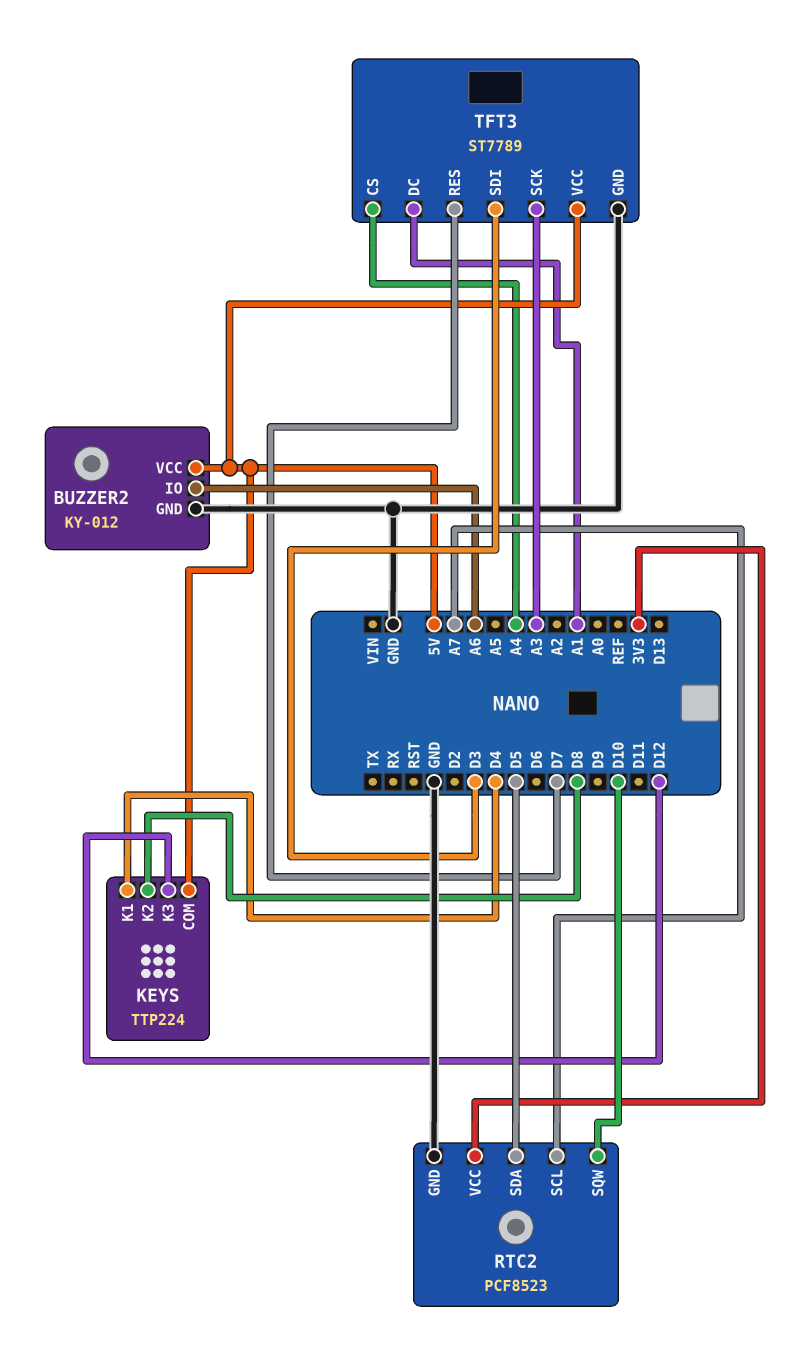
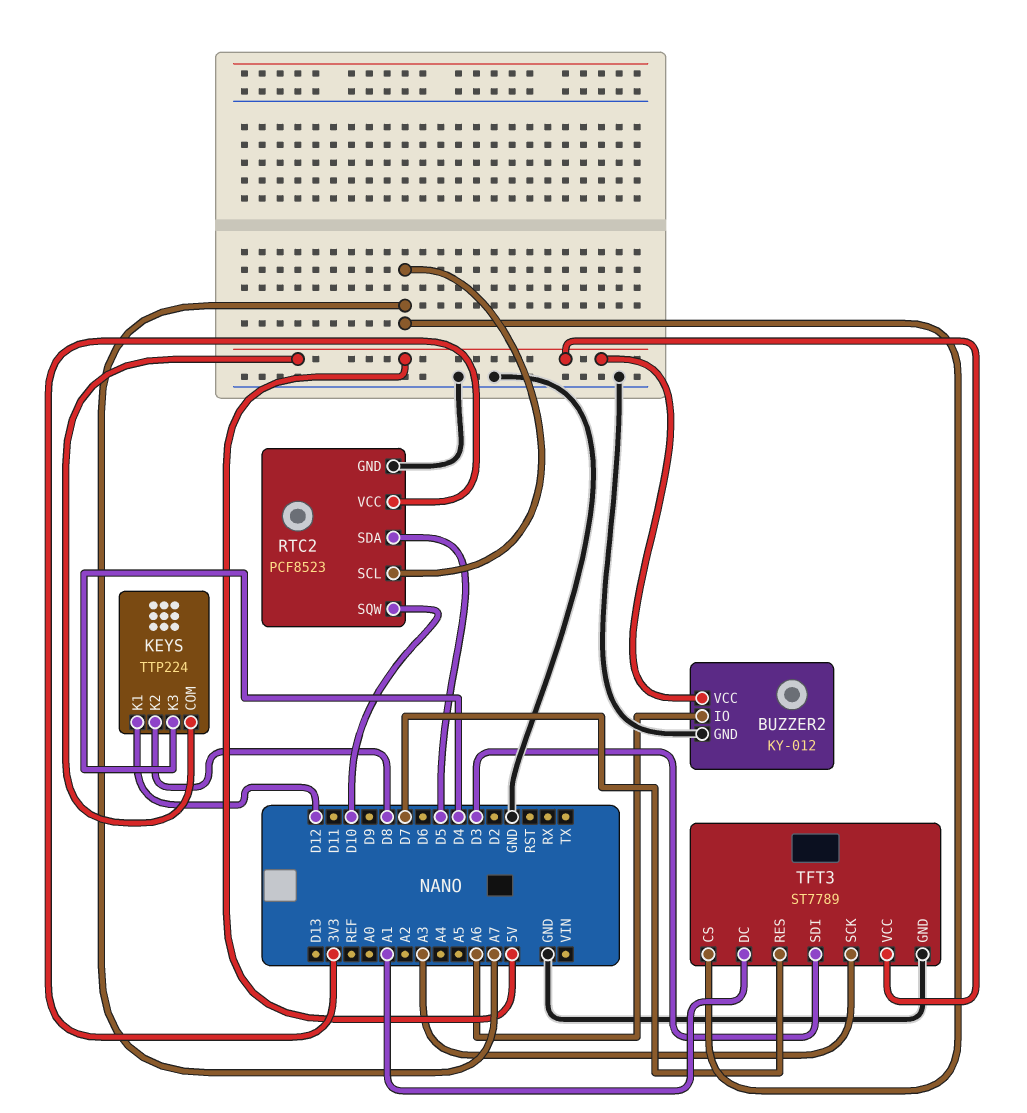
KEYS pin K1: D4 -> D12
KEYS pin K3: D12 -> D4
TFT3 pin CS: A4 -> A7

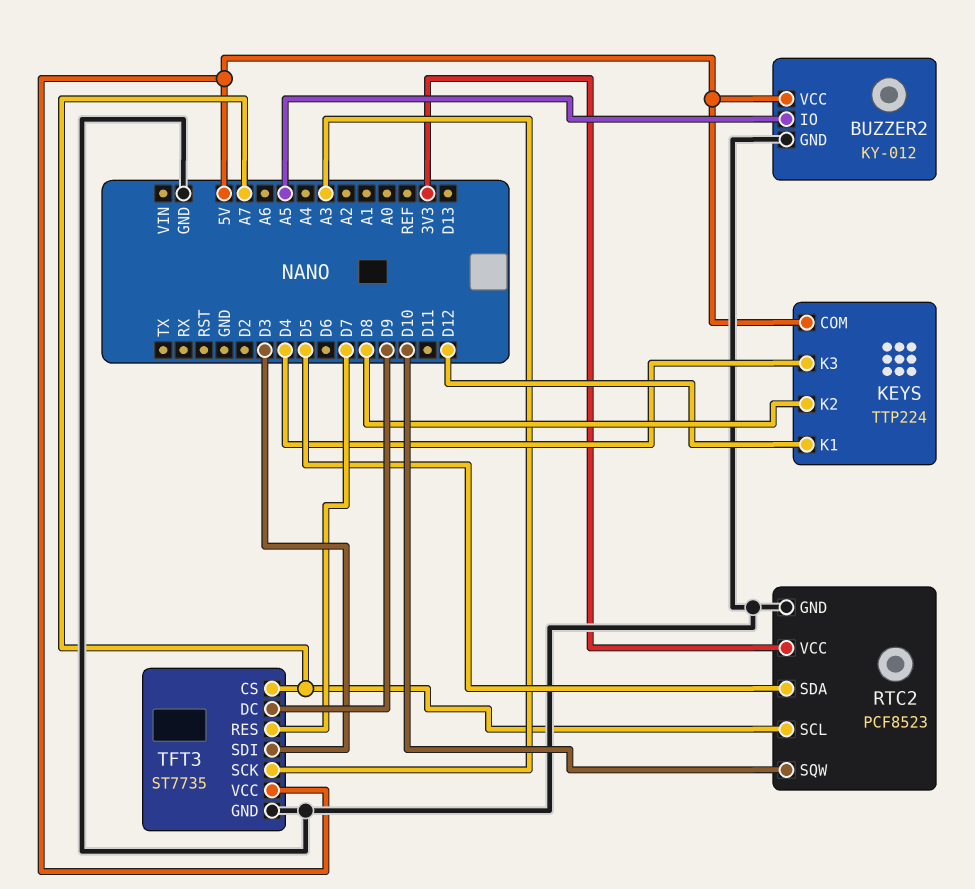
BUZZER2 pin IO: A6 -> A5
TFT3: ST7789 -> ST7735
TFT3 pin DC: A1 -> D9

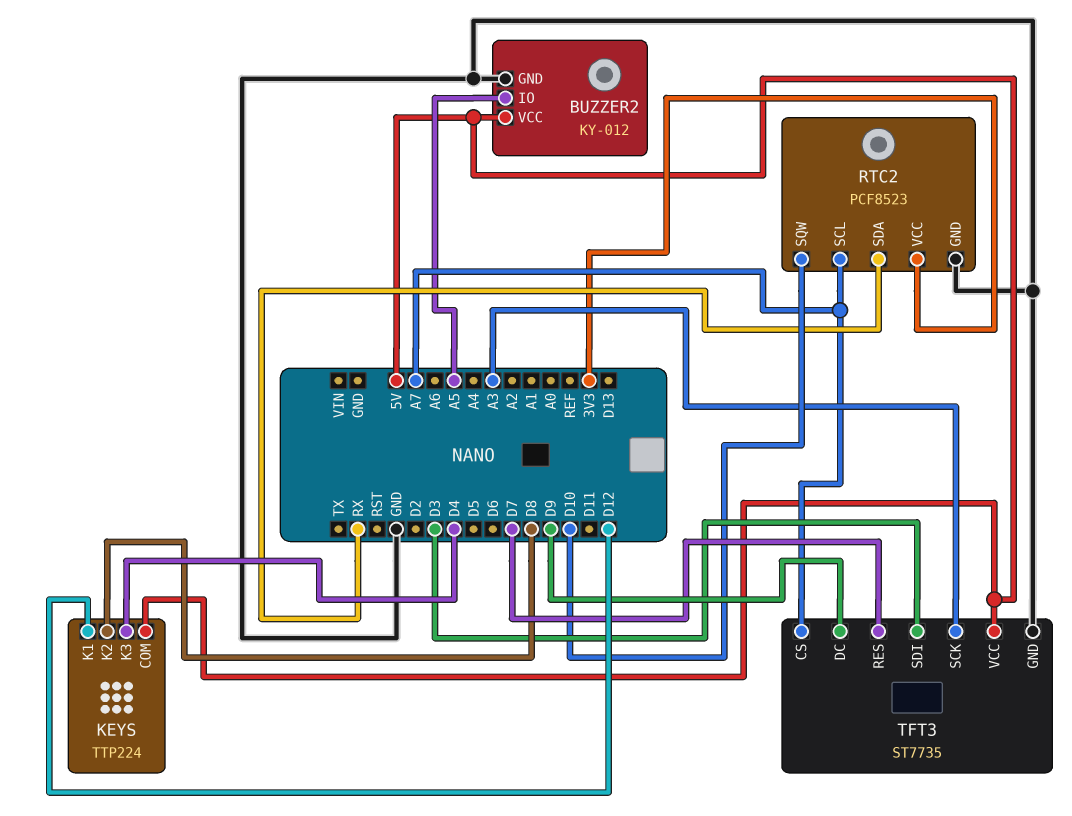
RTC2 pin SDA: D5 -> RX

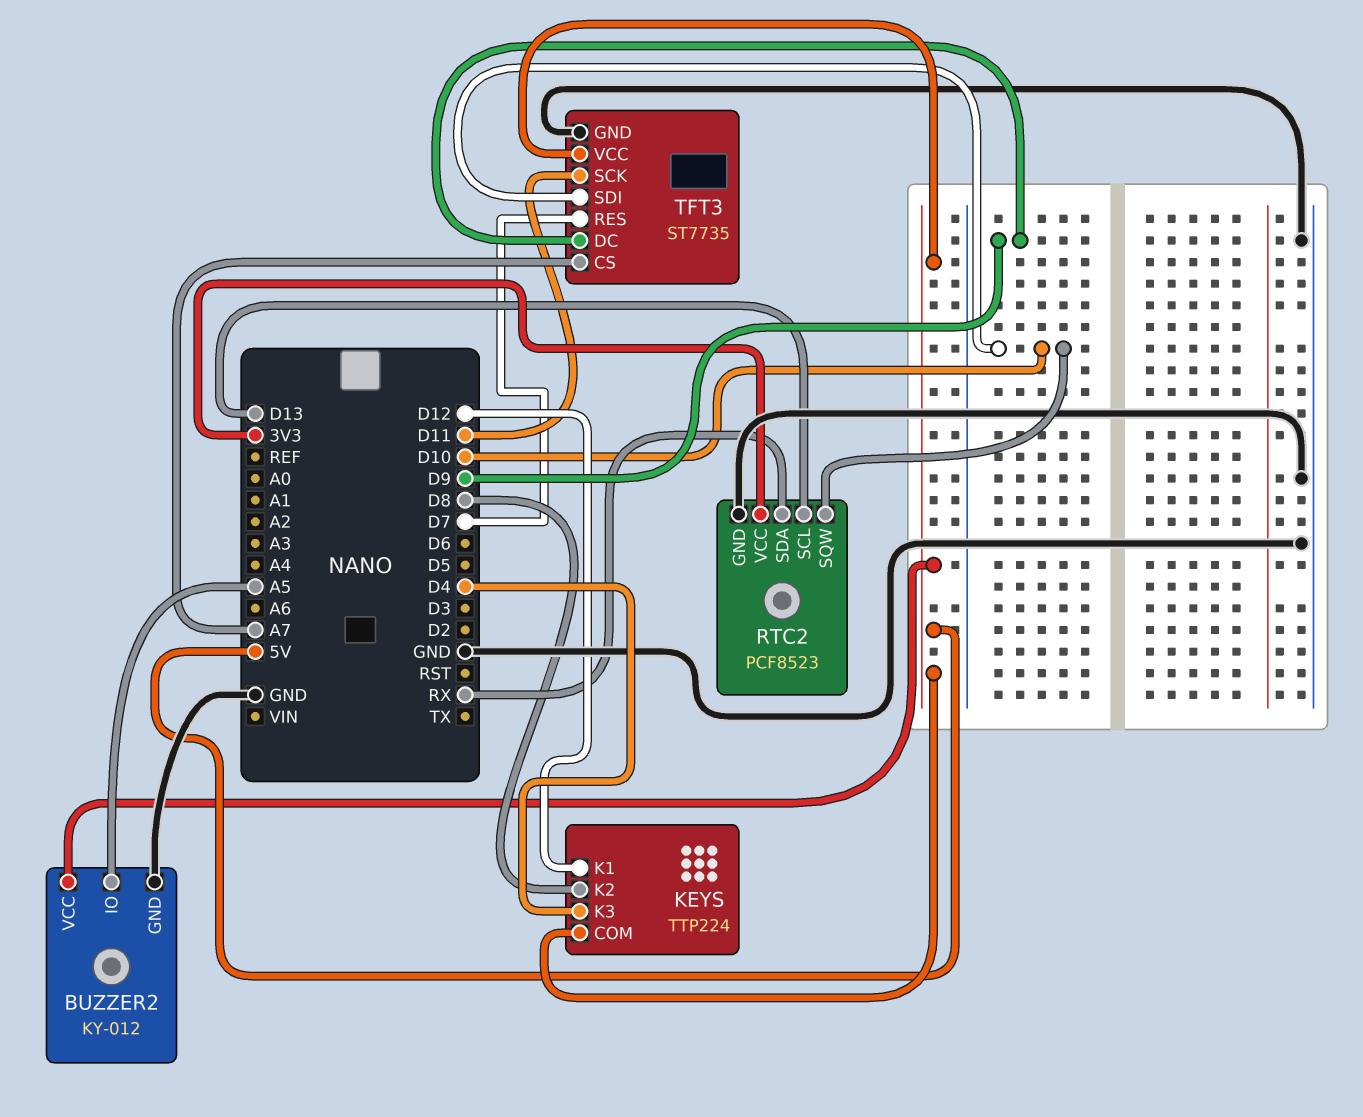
RTC2 pin SCL: A7 -> D13
TFT3 pin SCK: A3 -> D11
TFT3 pin SDI: D3 -> D10

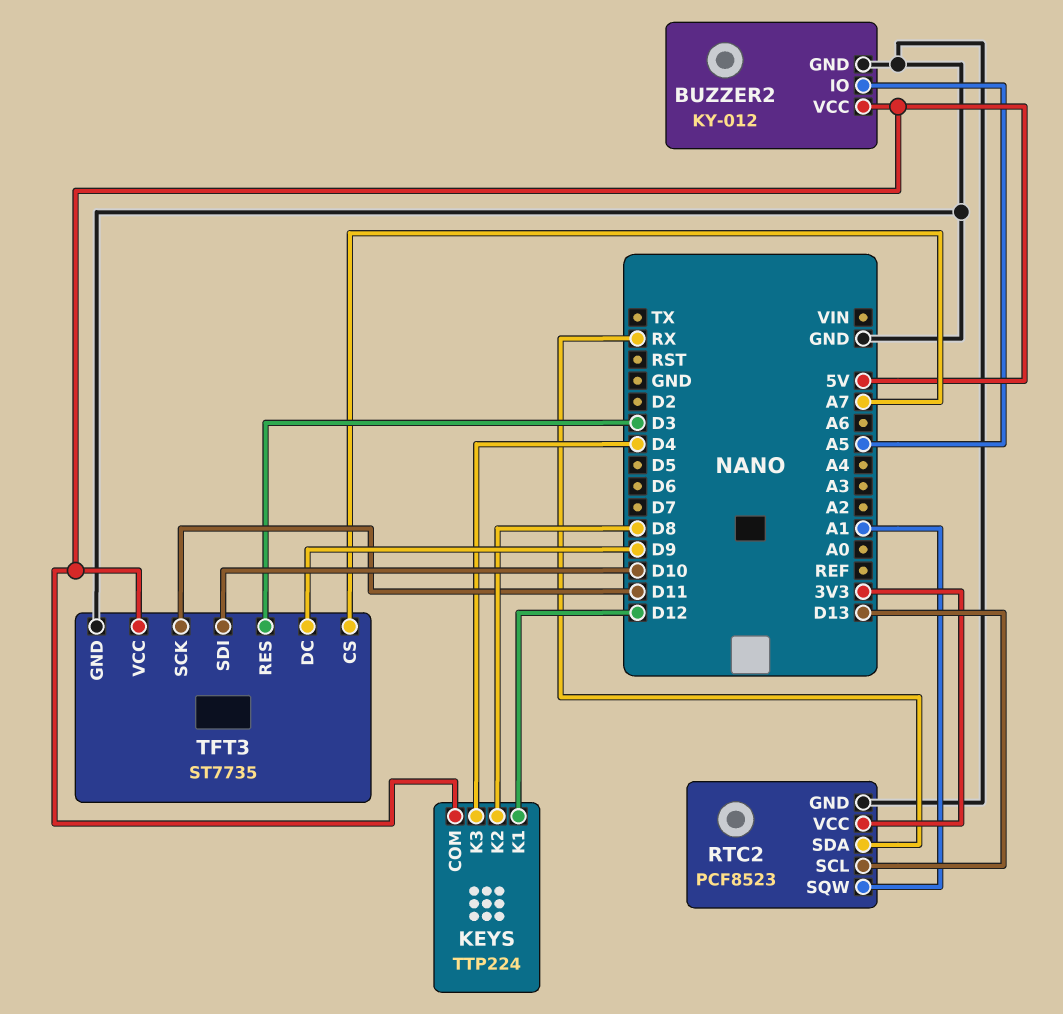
RTC2 pin SQW: D10 -> A1
TFT3 pin RES: D7 -> D3

